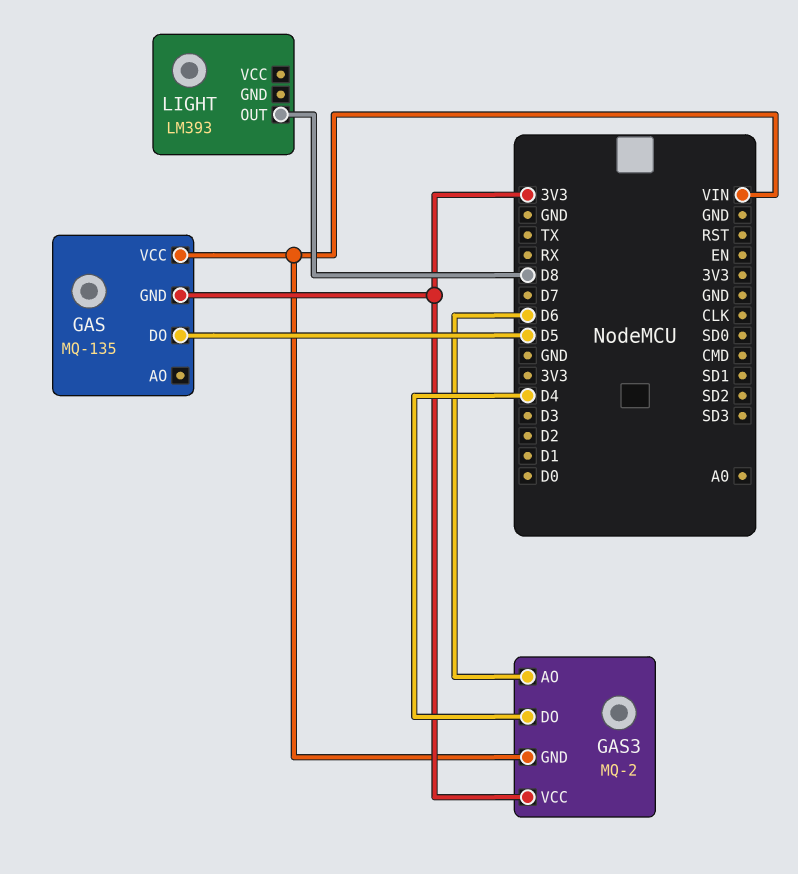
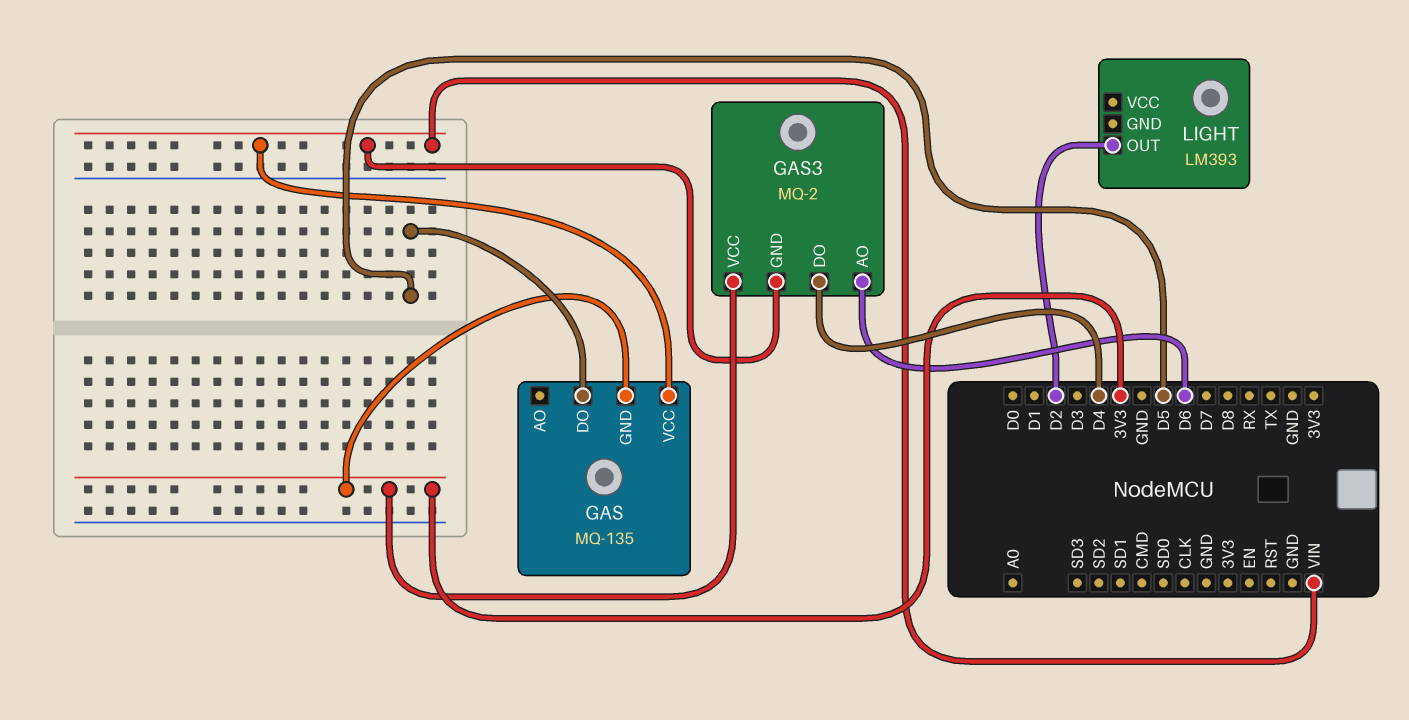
LIGHT pin OUT: D8 -> D2

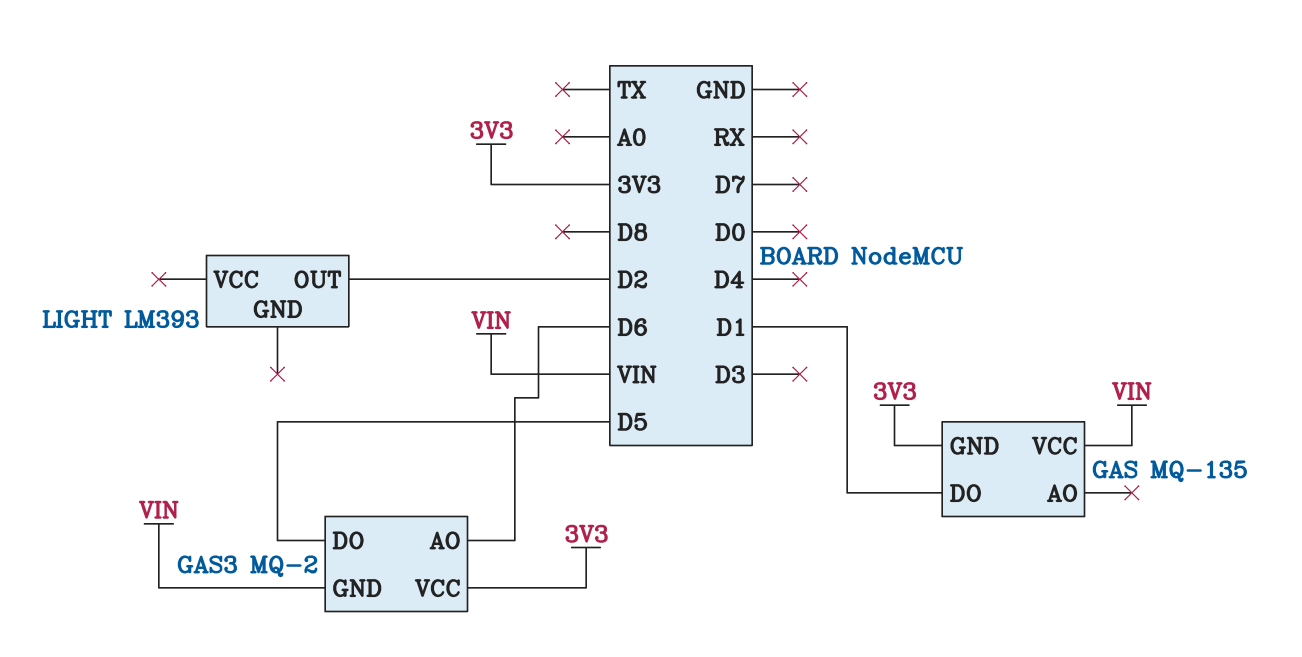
GAS pin DO: D5 -> D1
GAS3 pin DO: D4 -> D5

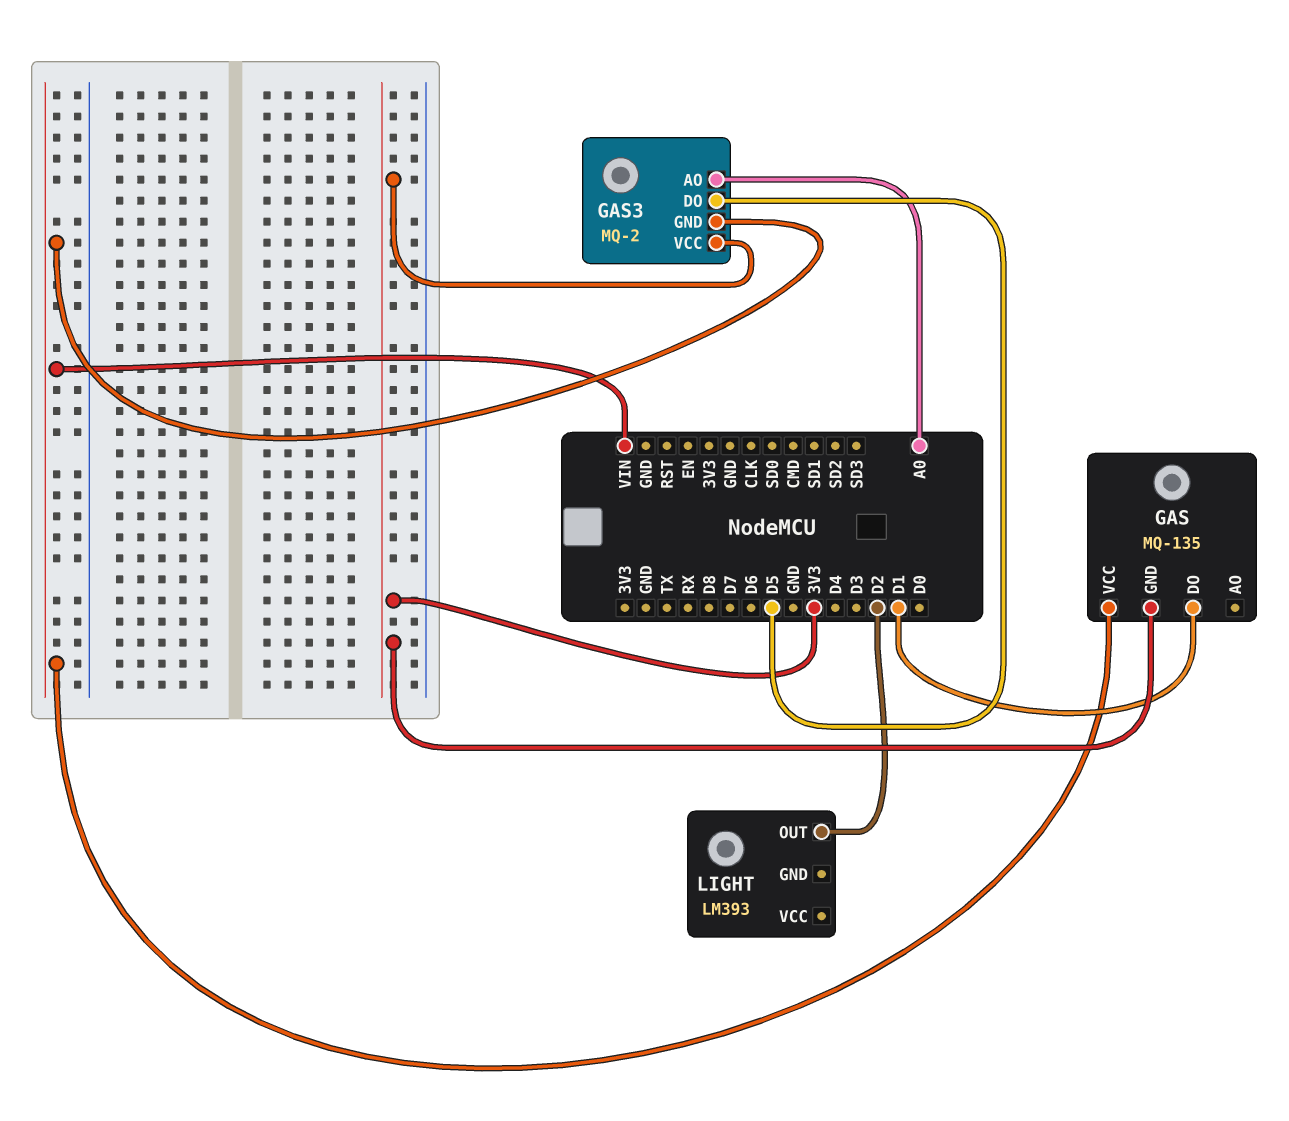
GAS3 pin AO: D6 -> A0

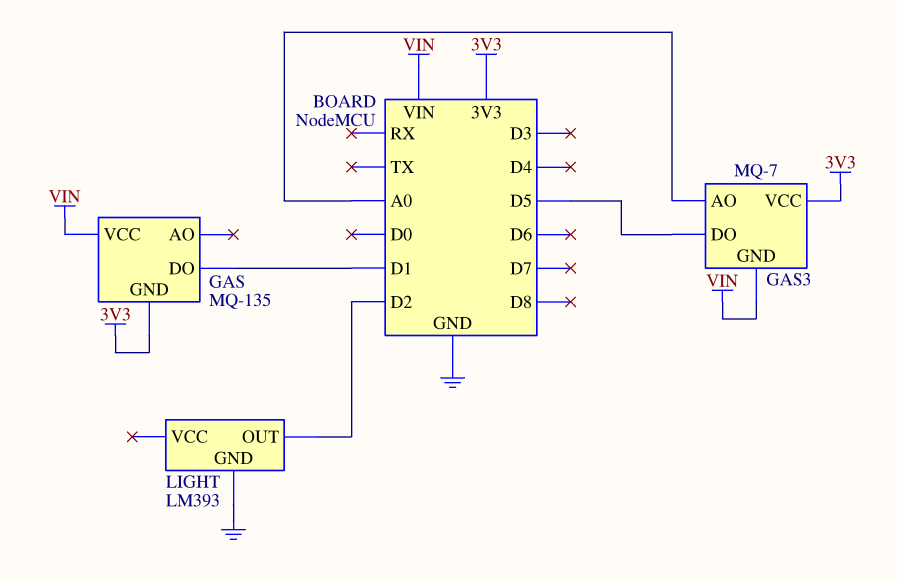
GAS3: MQ-2 -> MQ-7
LIGHT pin GND: none -> GND

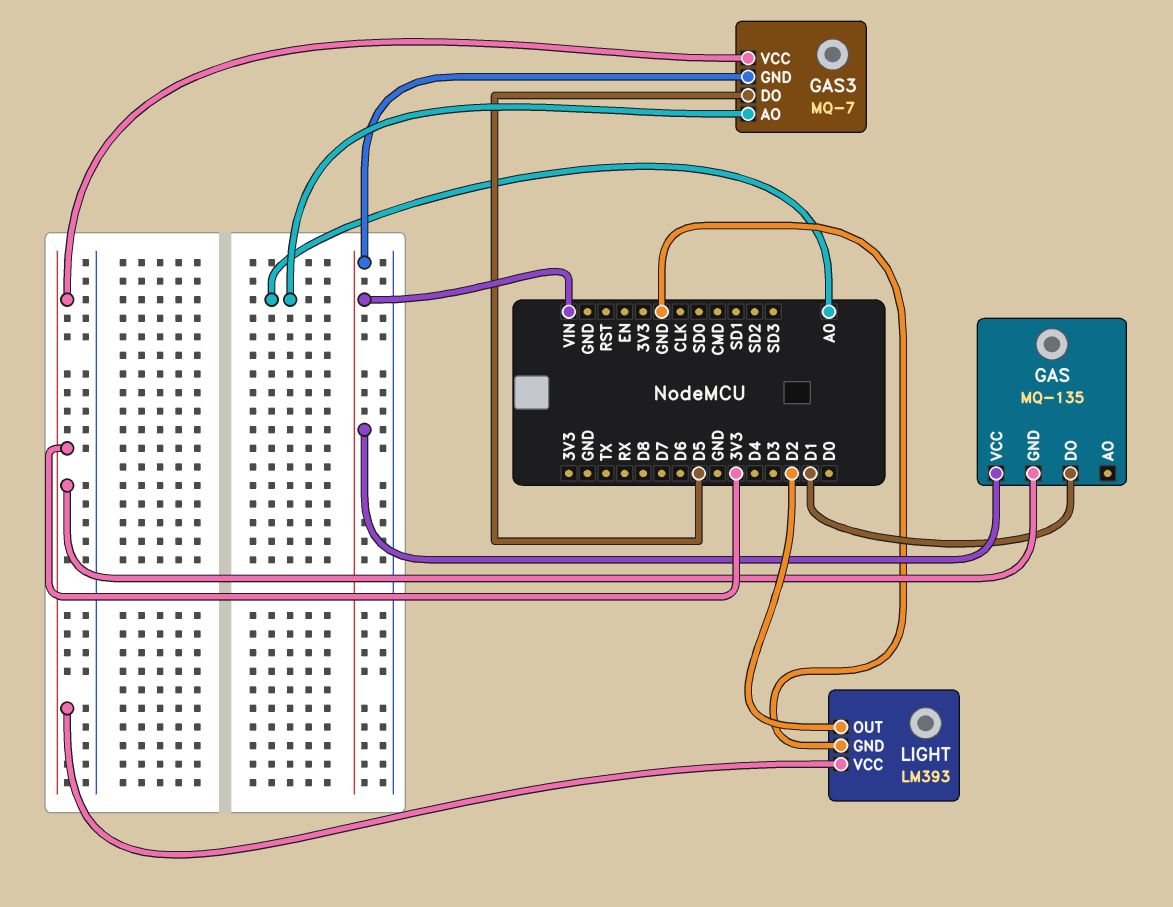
LIGHT pin VCC: none -> 3V3

